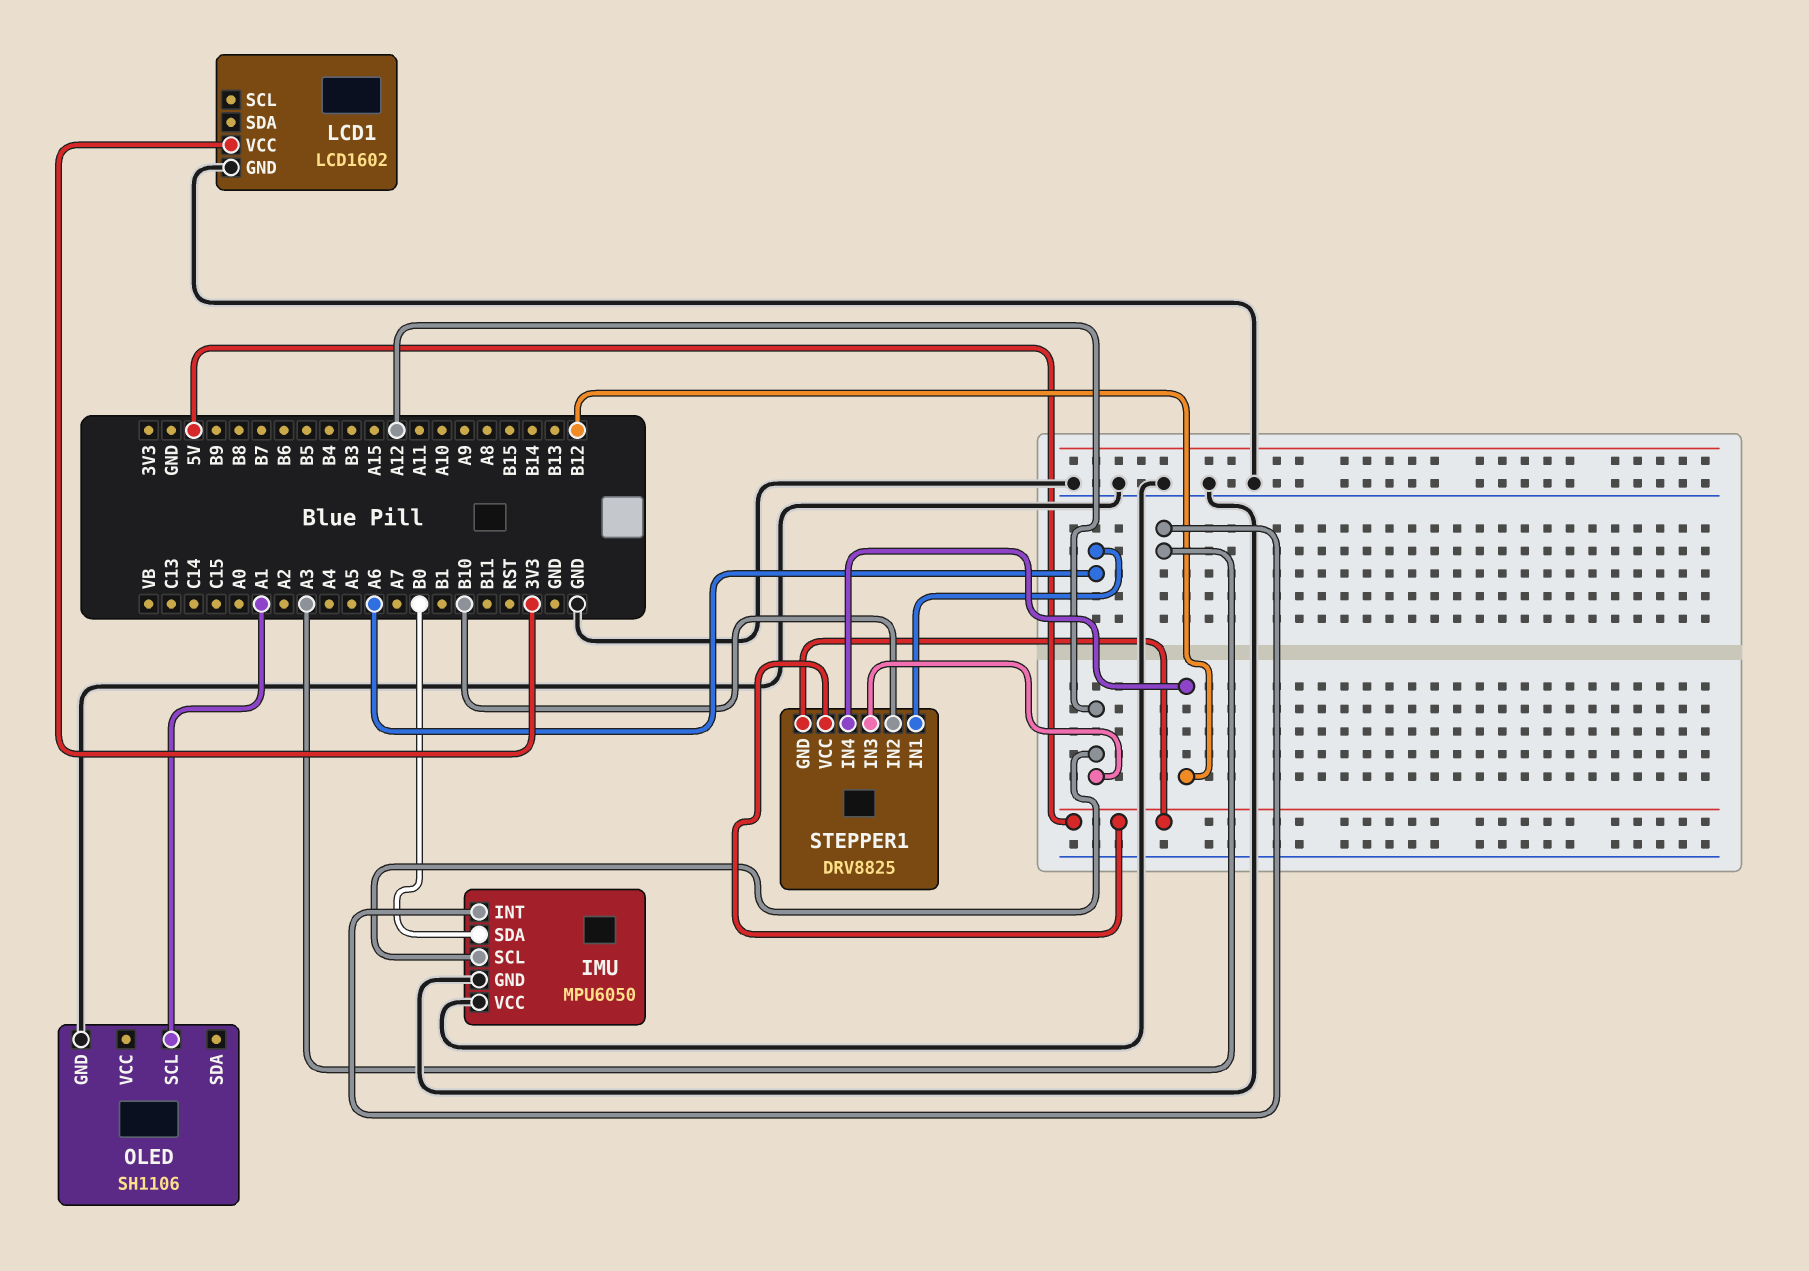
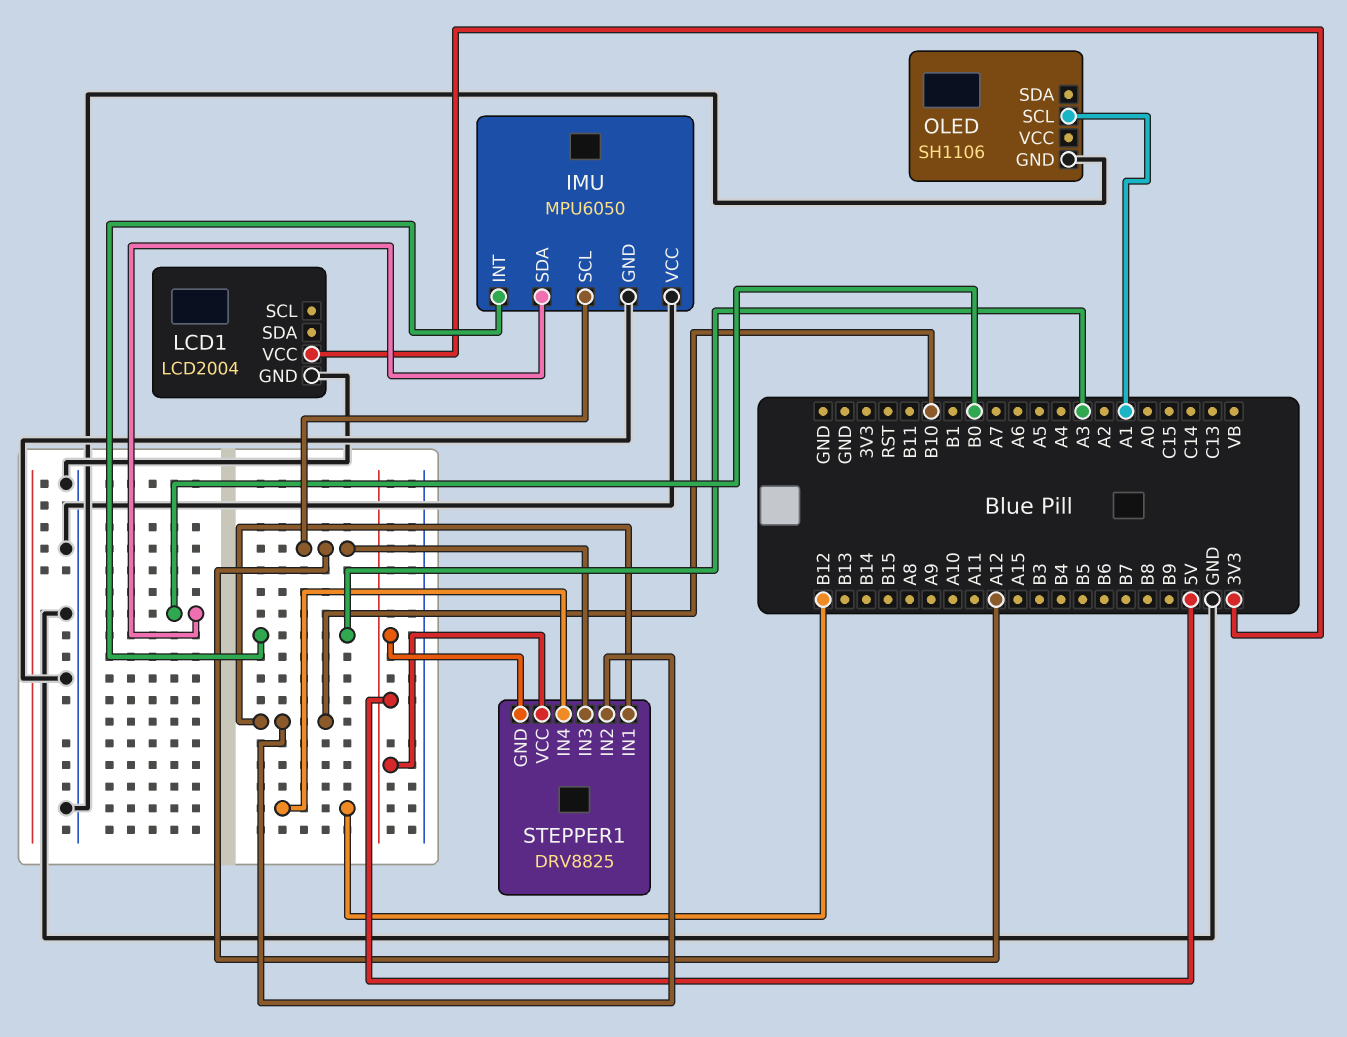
LCD1: LCD1602 -> LCD2004
STEPPER1 pin IN1: A6 -> B10

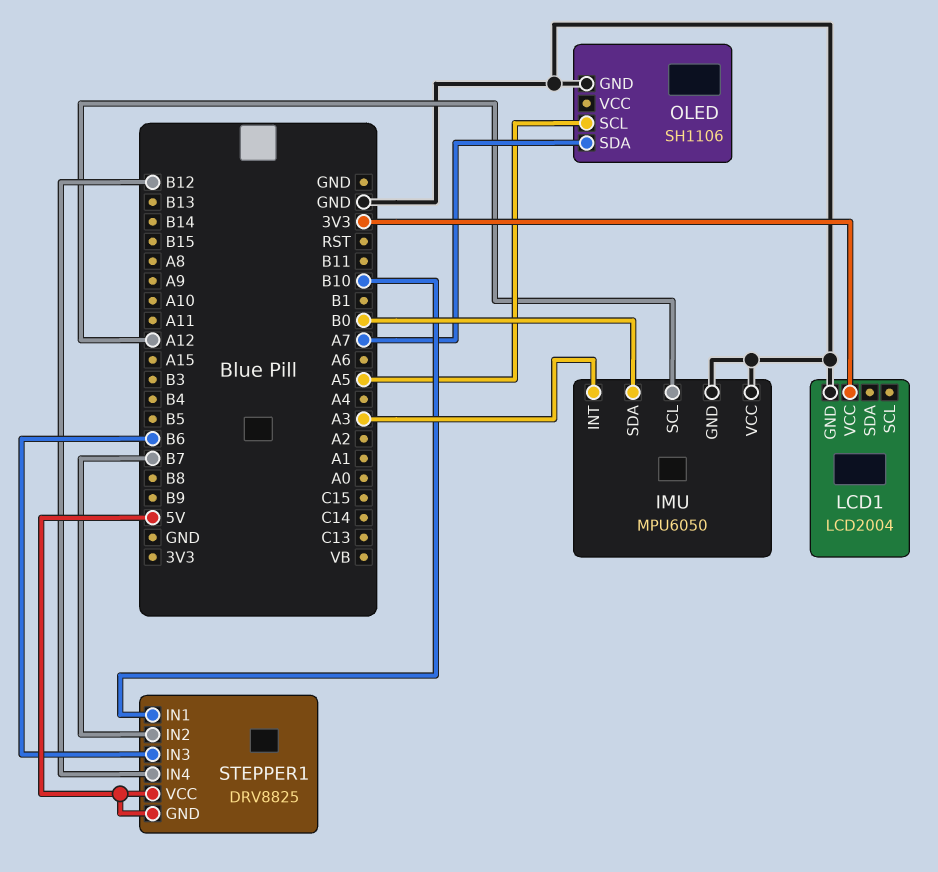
OLED pin SCL: A1 -> A5
OLED pin SDA: none -> A7
STEPPER1 pin IN2: B10 -> B7
STEPPER1 pin IN3: A12 -> B6

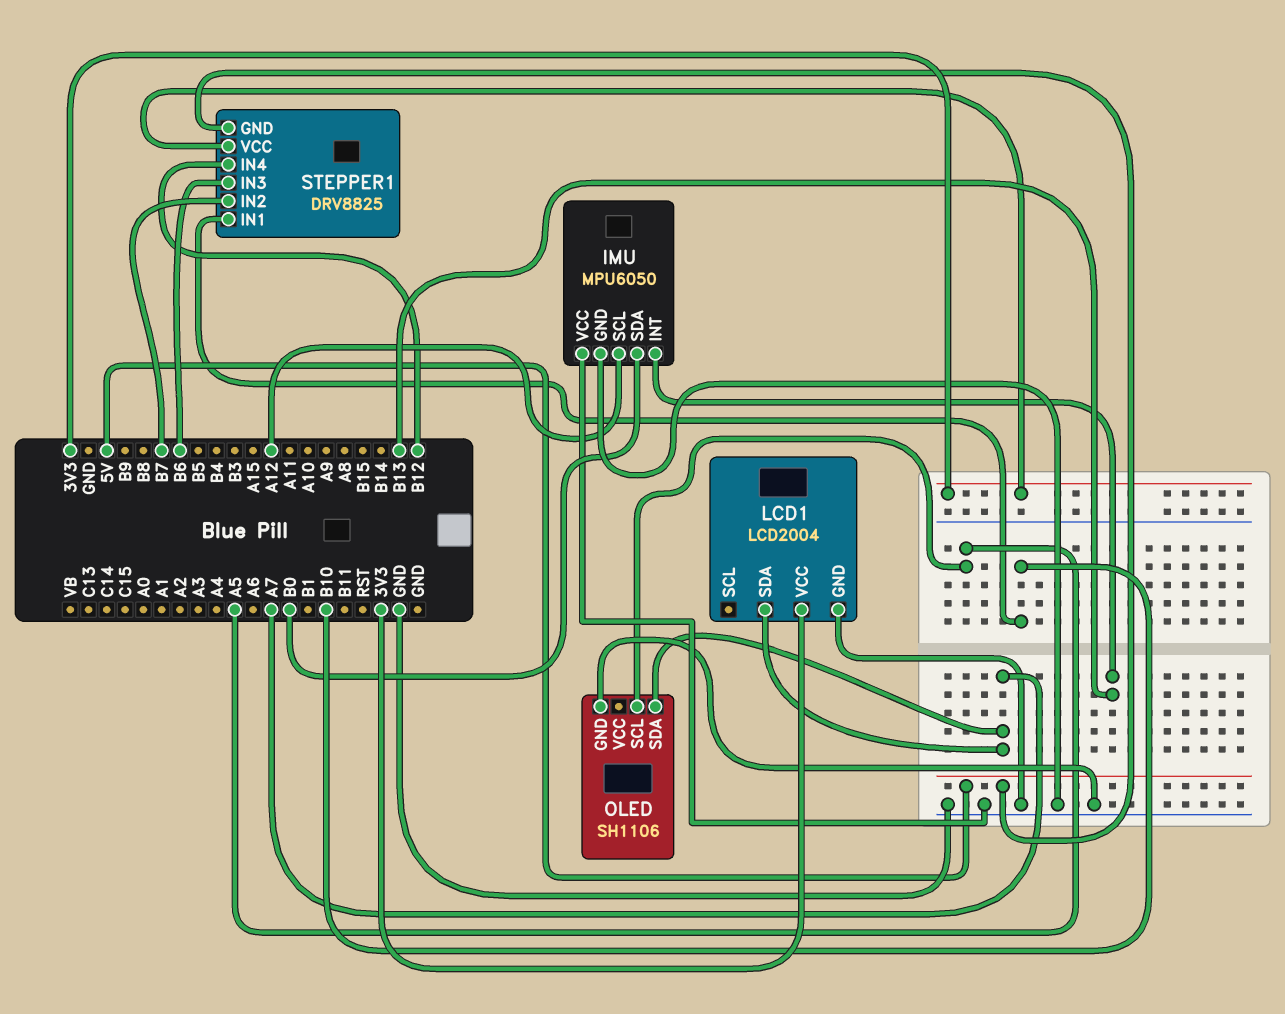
IMU pin INT: A3 -> B13
LCD1 pin SDA: none -> A7
STEPPER1 pin VCC: 5V -> 3V3

